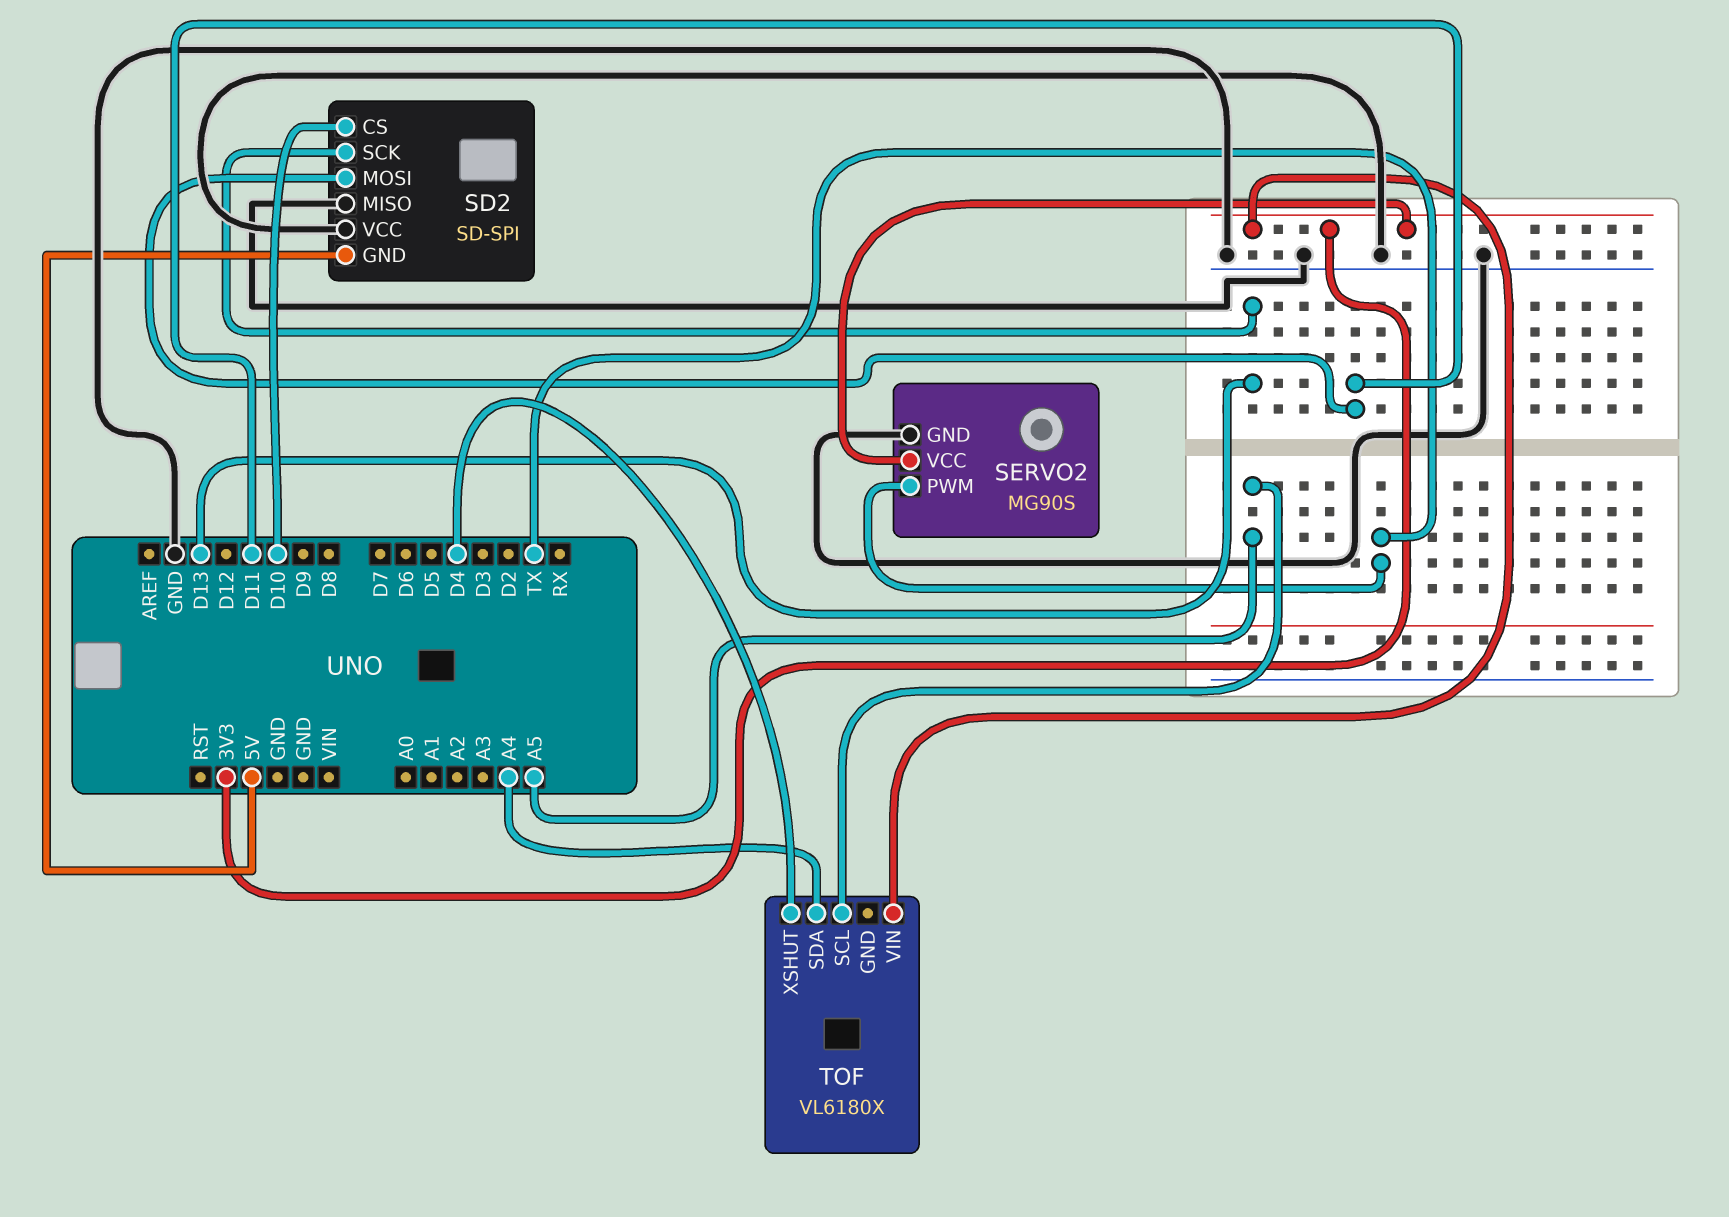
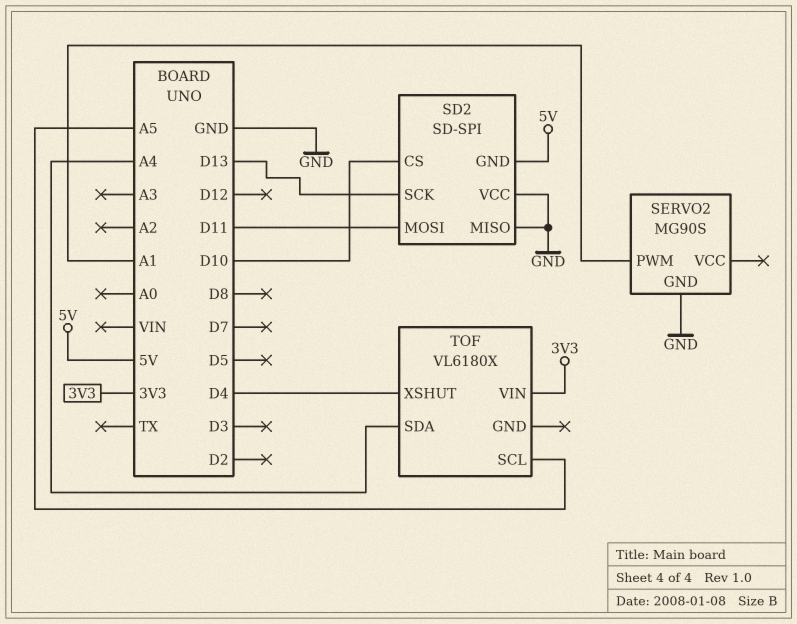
SERVO2 pin PWM: TX -> A1
SERVO2 pin VCC: 3V3 -> none

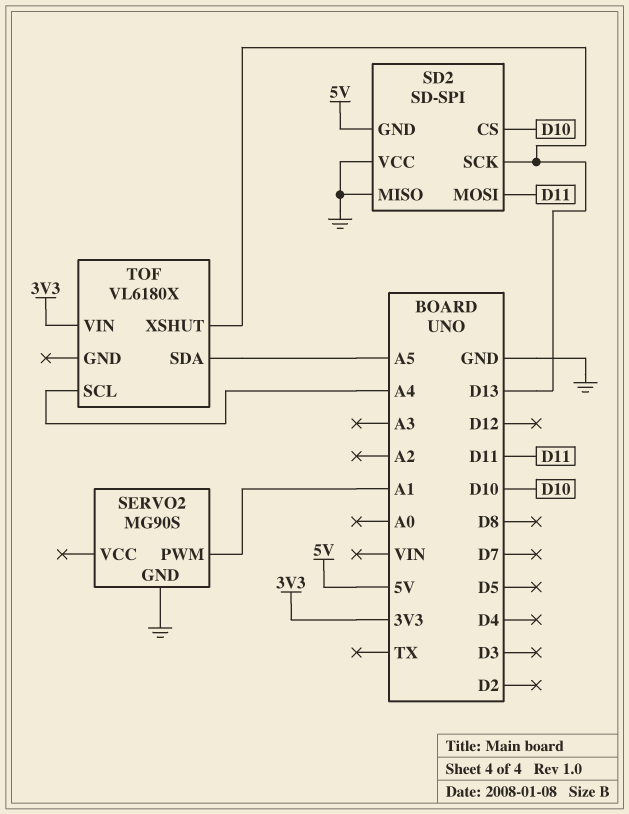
TOF pin SCL: A5 -> A4
TOF pin SDA: A4 -> A5
TOF pin XSHUT: D4 -> D13

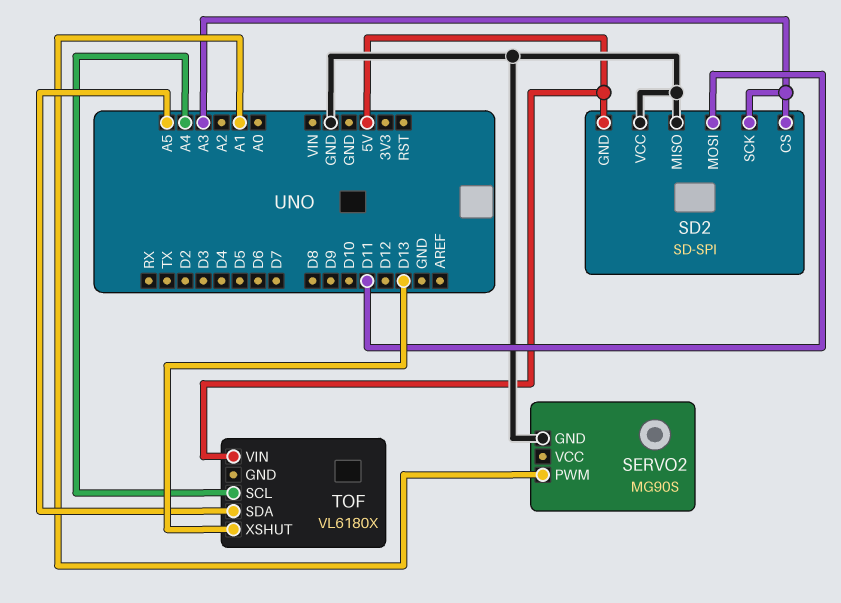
SD2 pin CS: D10 -> A3
SD2 pin SCK: D13 -> A3
TOF pin VIN: 3V3 -> 5V

